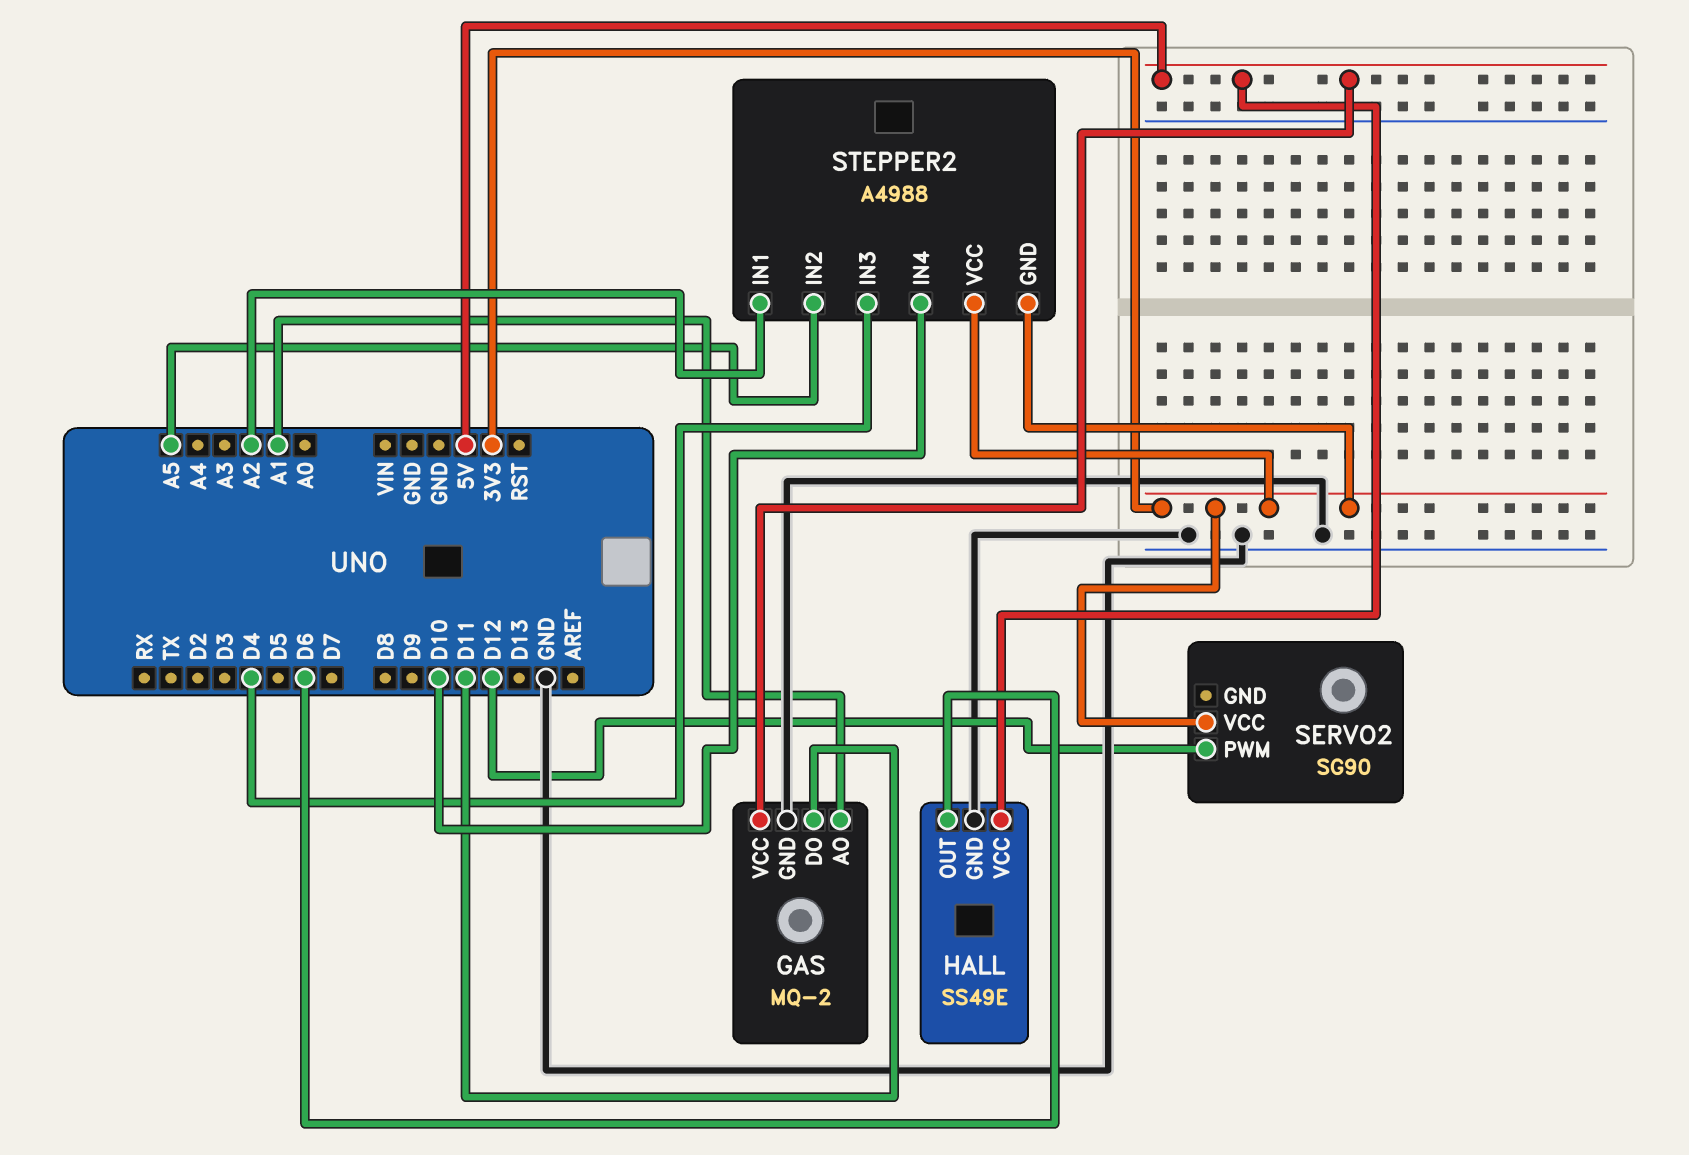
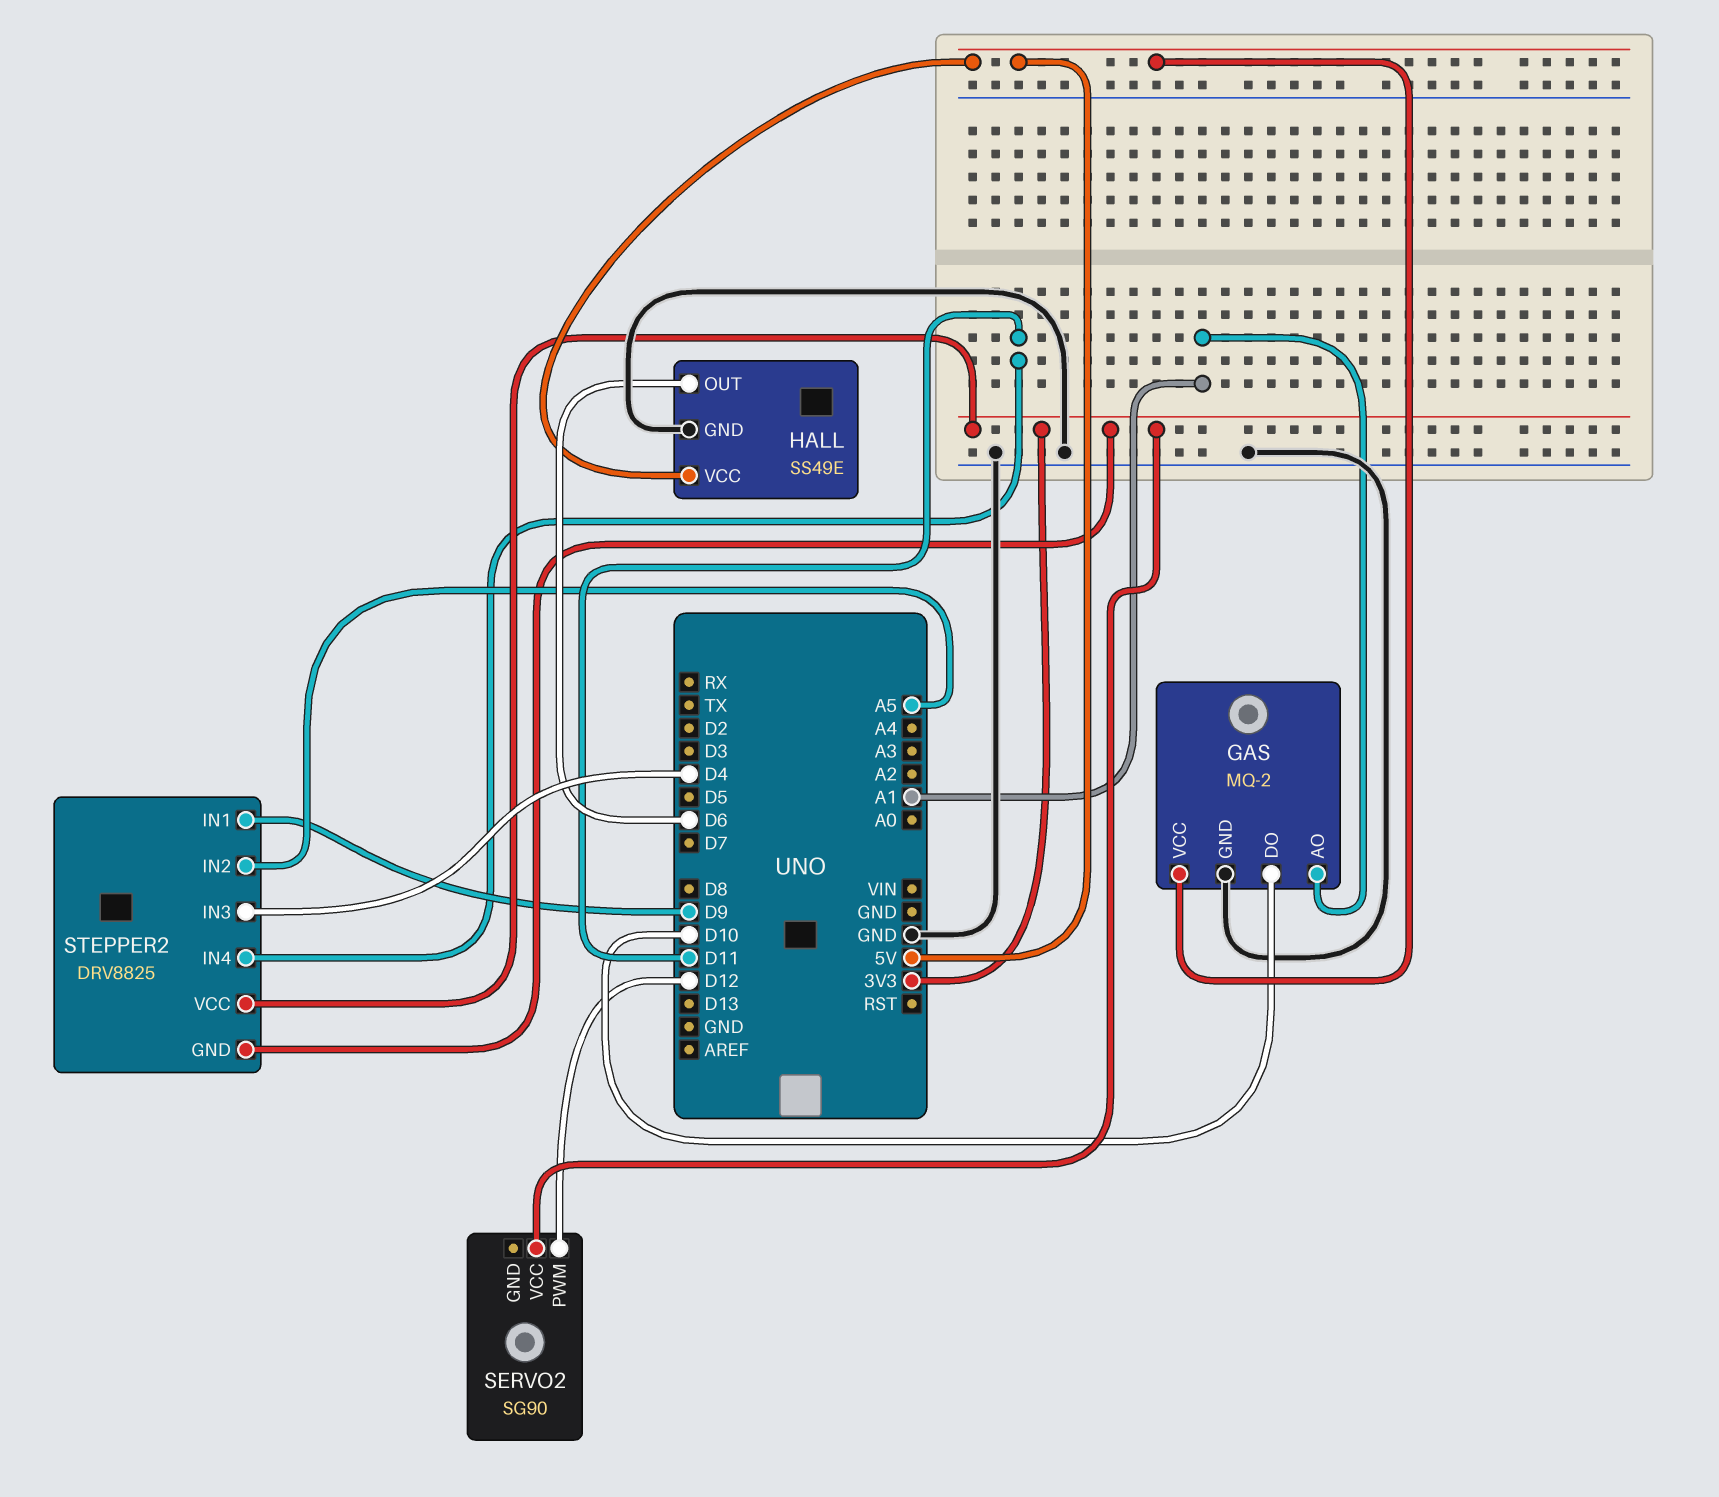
GAS pin DO: D11 -> D10
STEPPER2: A4988 -> DRV8825
STEPPER2 pin IN1: A2 -> D9
STEPPER2 pin IN4: D10 -> D11

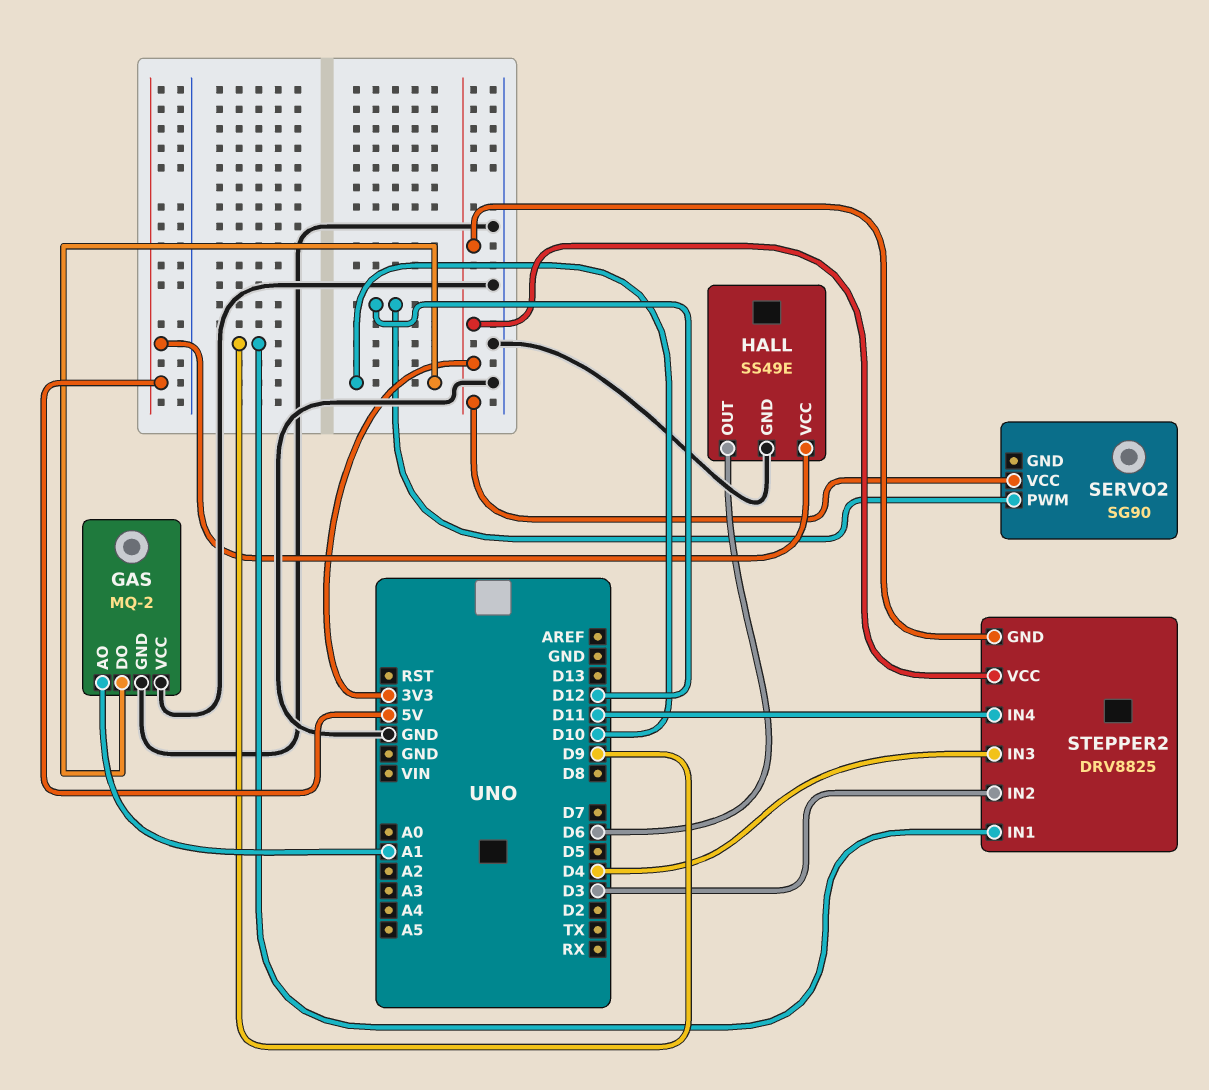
GAS pin VCC: 5V -> GND
STEPPER2 pin IN2: A5 -> D3

